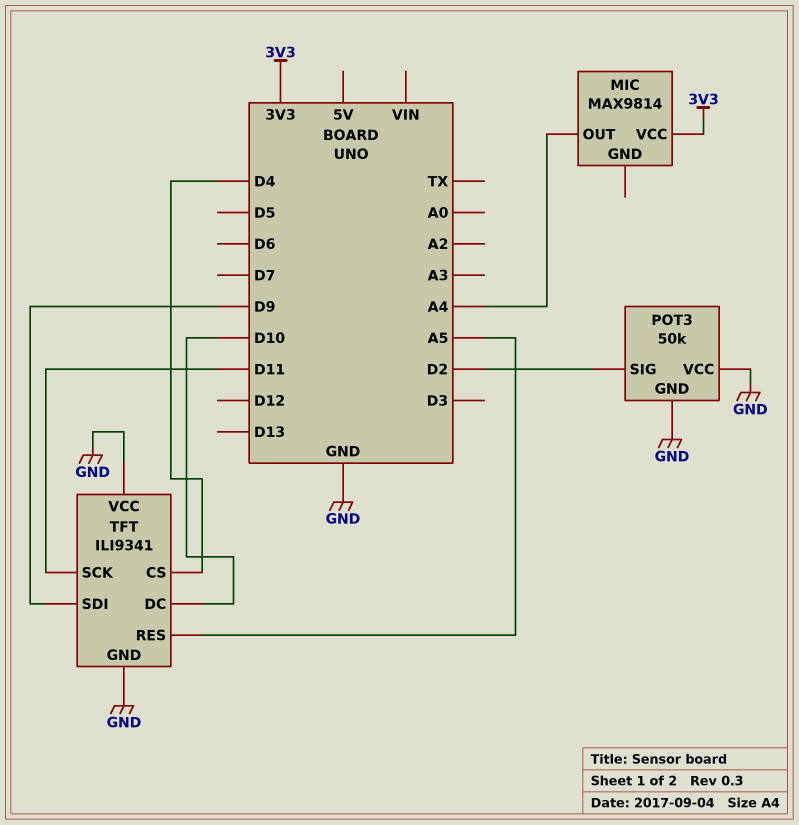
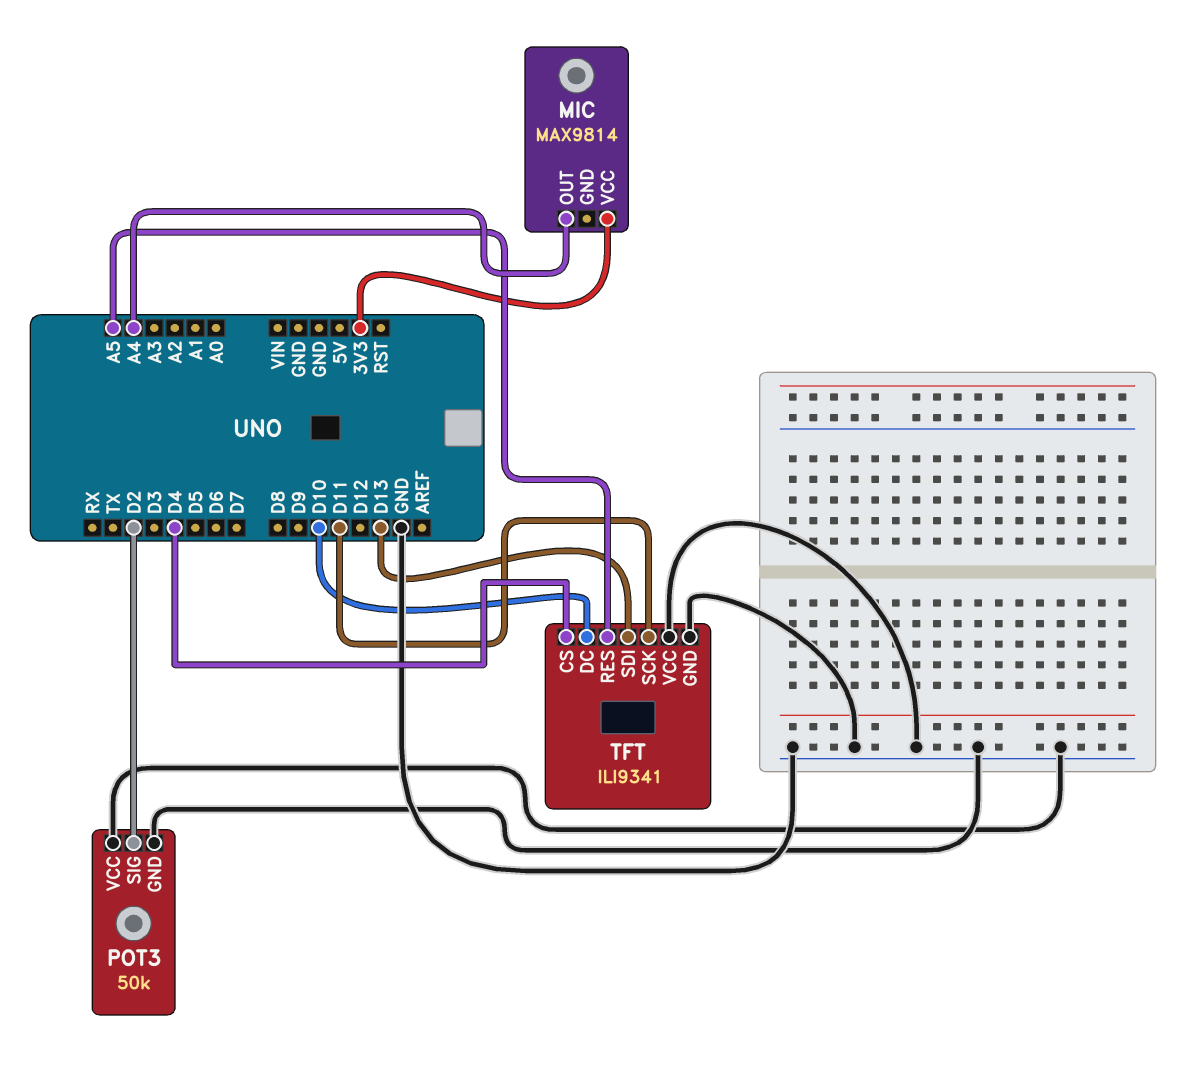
TFT pin SDI: D9 -> D13

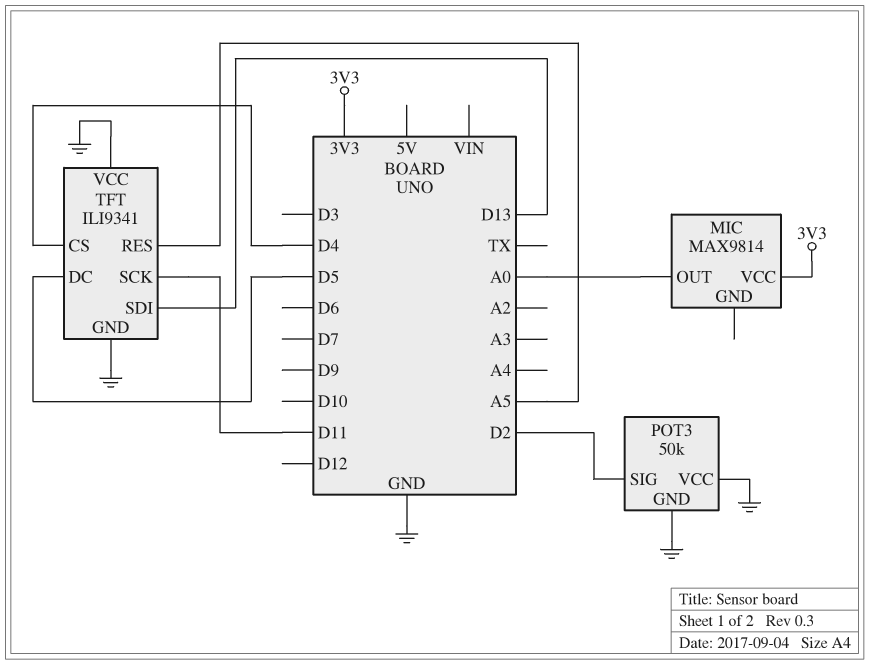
MIC pin OUT: A4 -> A0
TFT pin DC: D10 -> D5

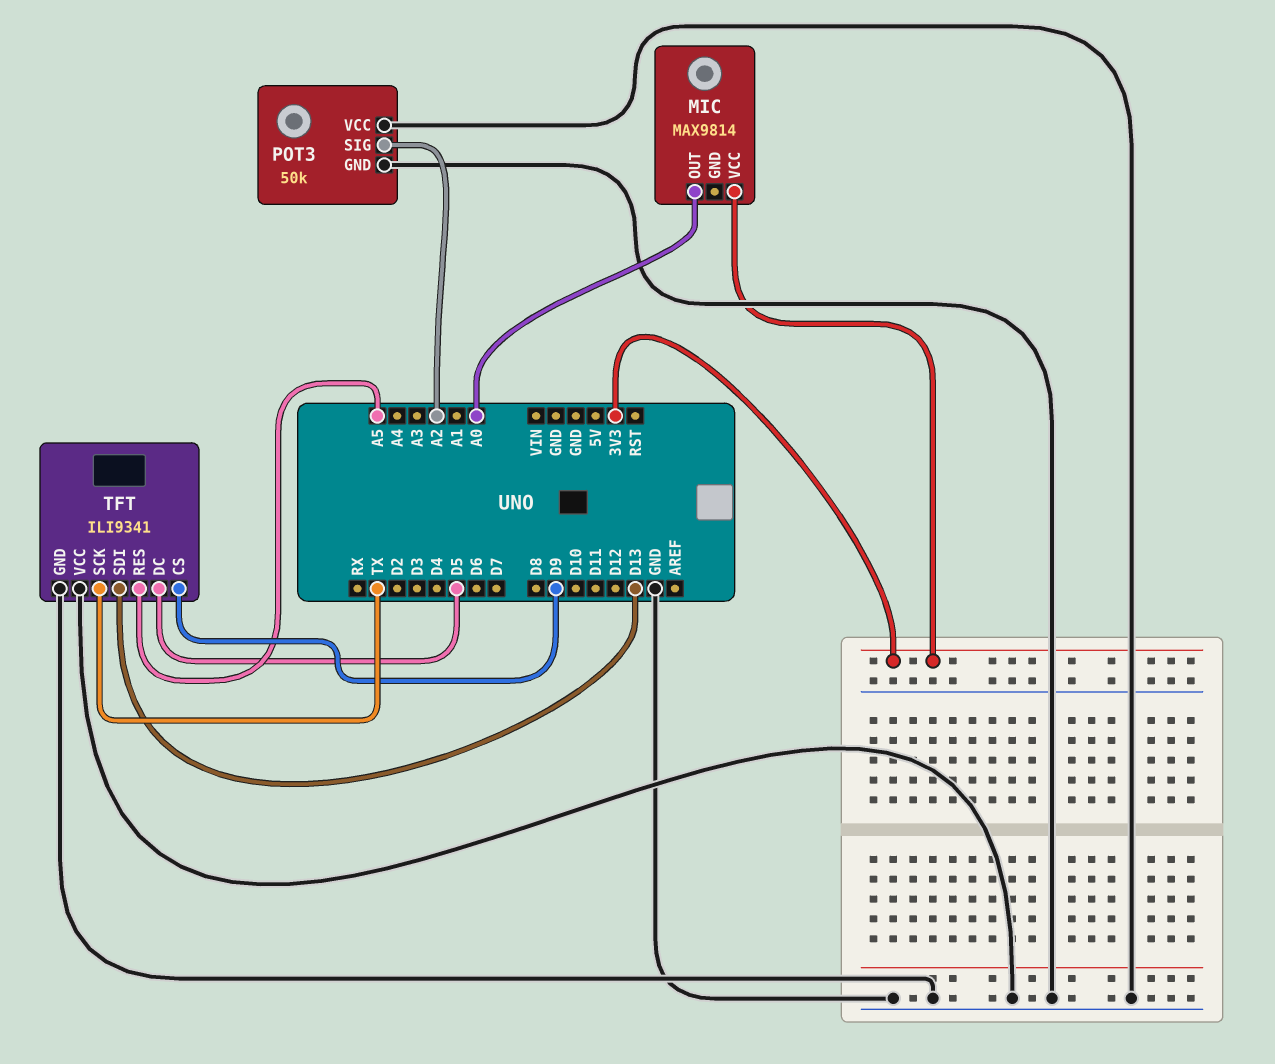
POT3 pin SIG: D2 -> A2
TFT pin CS: D4 -> D9
TFT pin SCK: D11 -> TX

